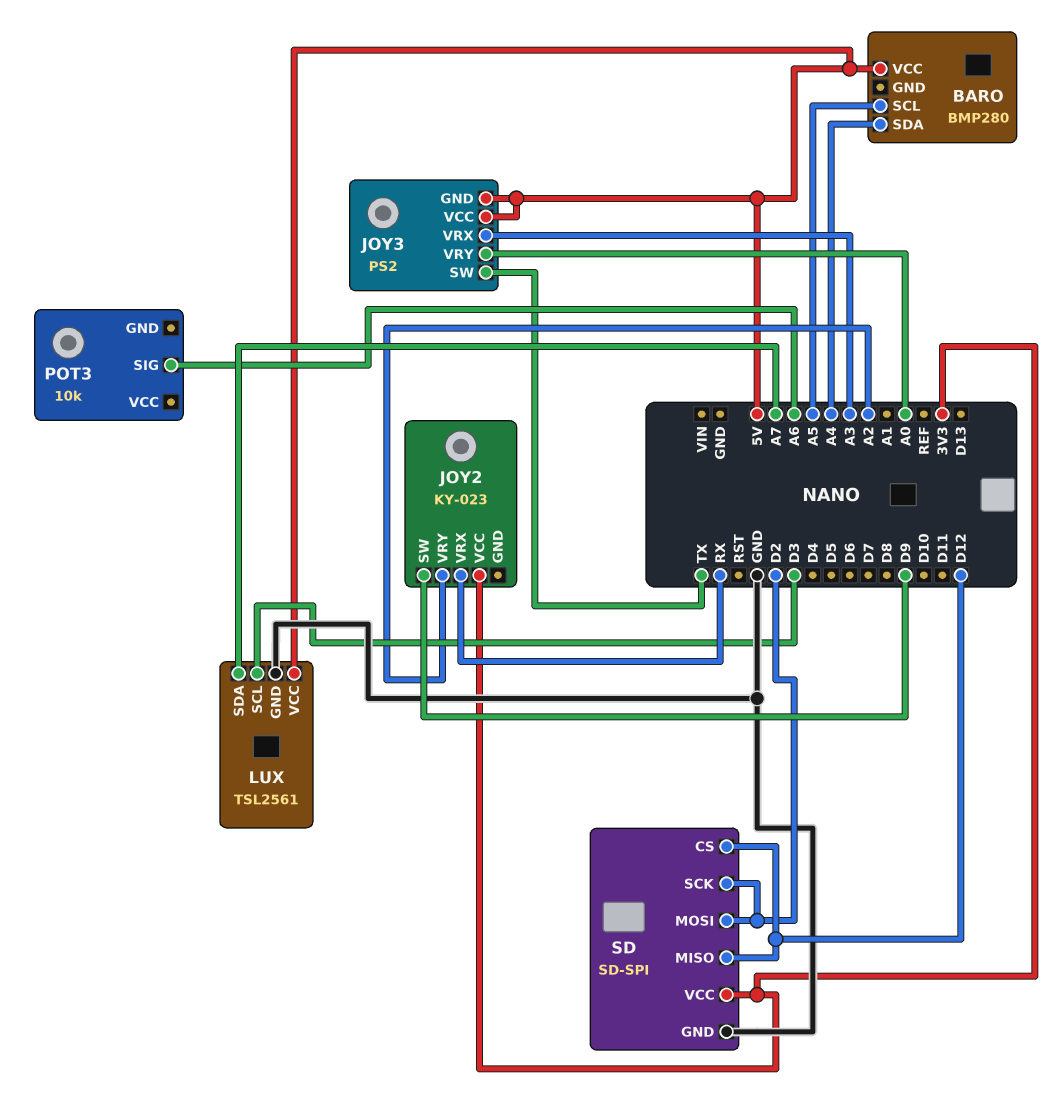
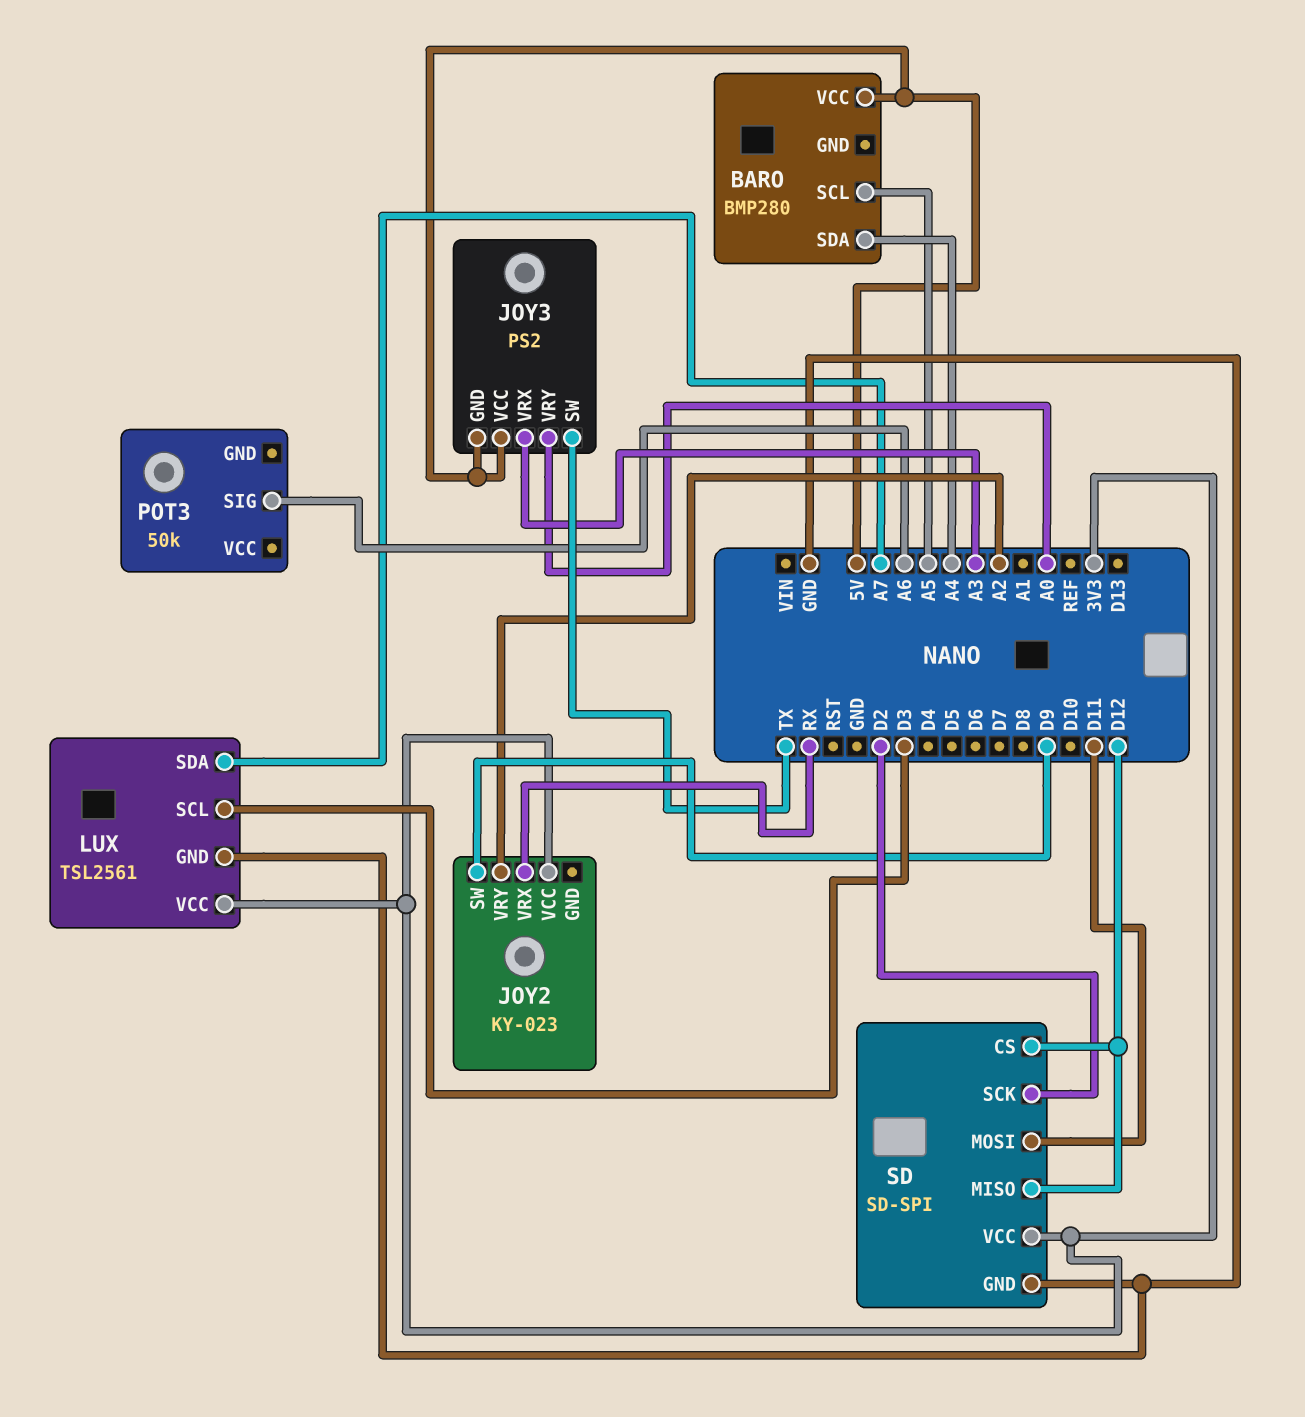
LUX pin VCC: 5V -> 3V3
POT3: 10k -> 50k
SD pin MOSI: D2 -> D11

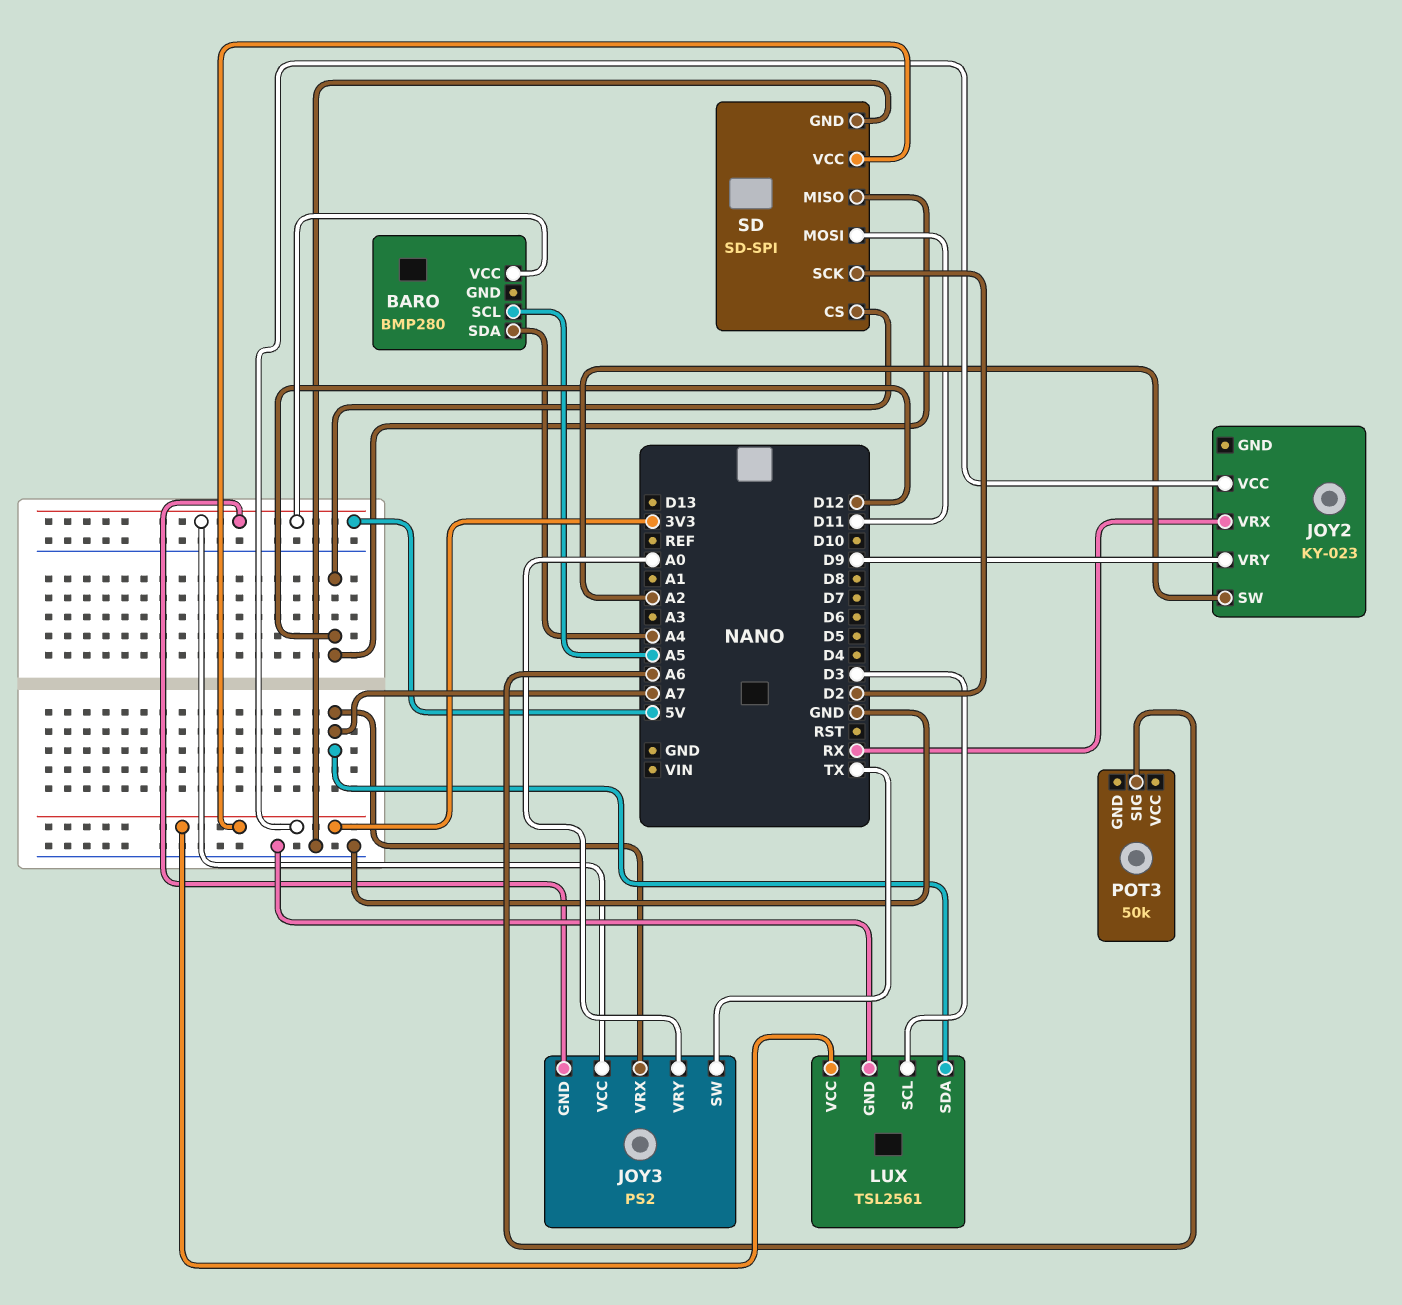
JOY2 pin SW: D9 -> A2
JOY2 pin VRY: A2 -> D9
JOY3 pin VRX: A3 -> A7

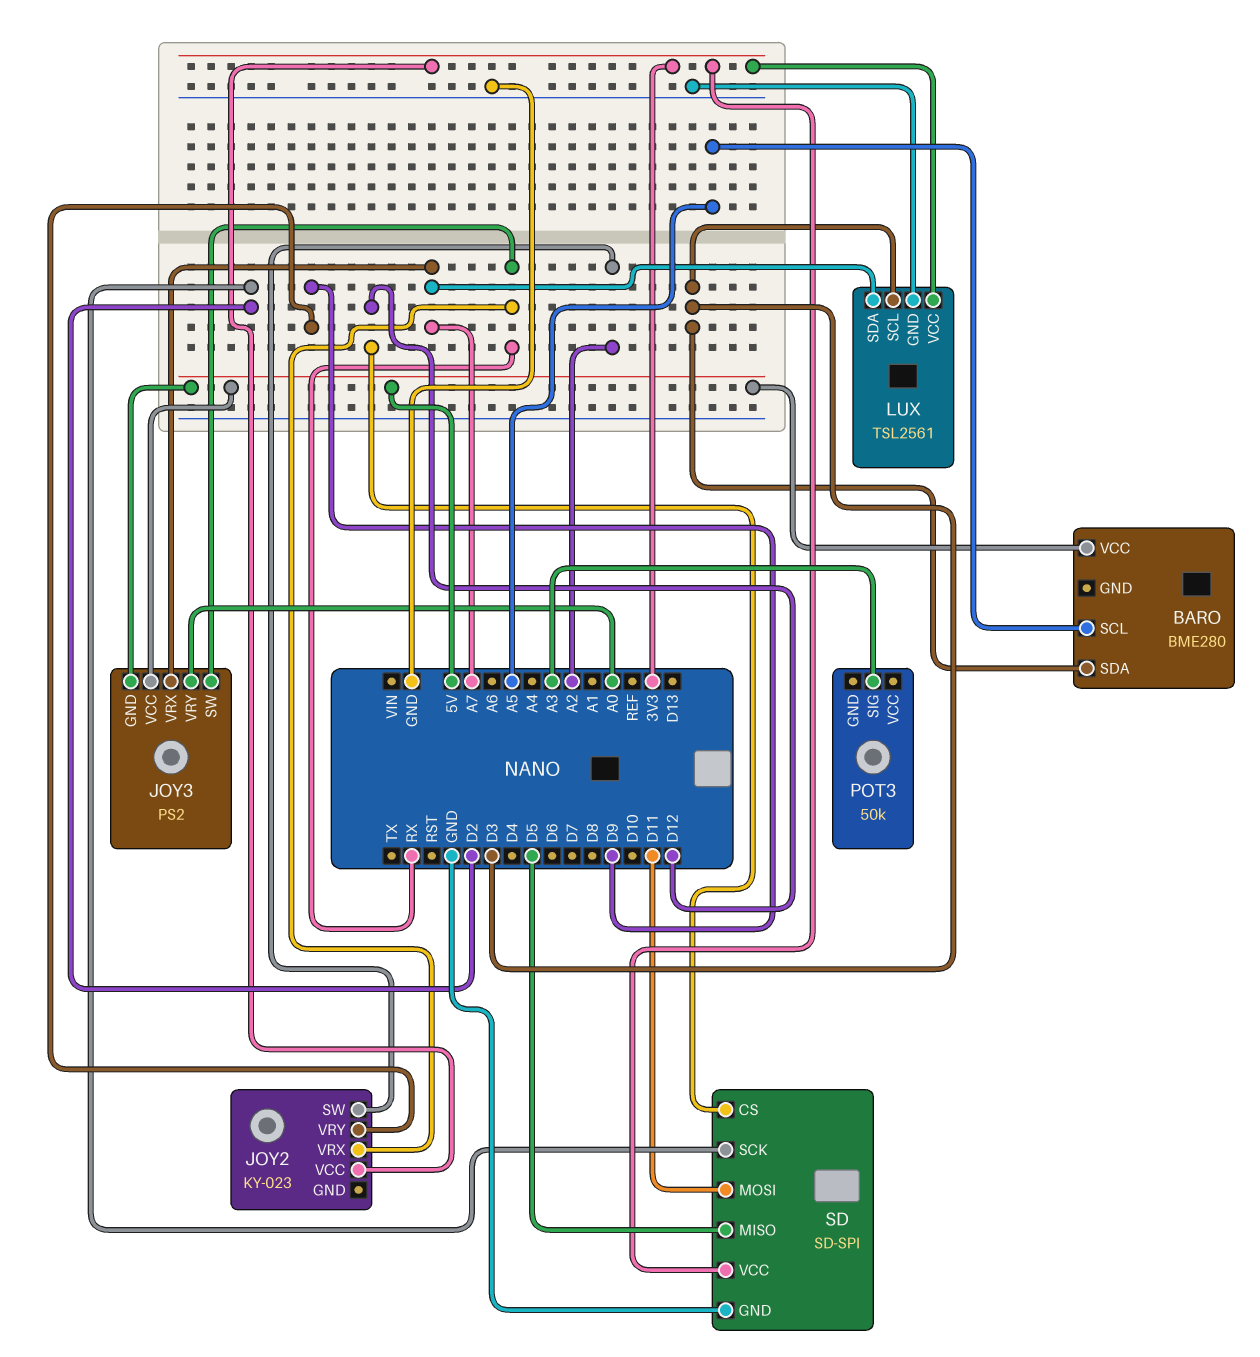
BARO: BMP280 -> BME280
BARO pin SDA: A4 -> D3
JOY3 pin SW: TX -> RX
POT3 pin SIG: A6 -> A3
SD pin MISO: D12 -> D5

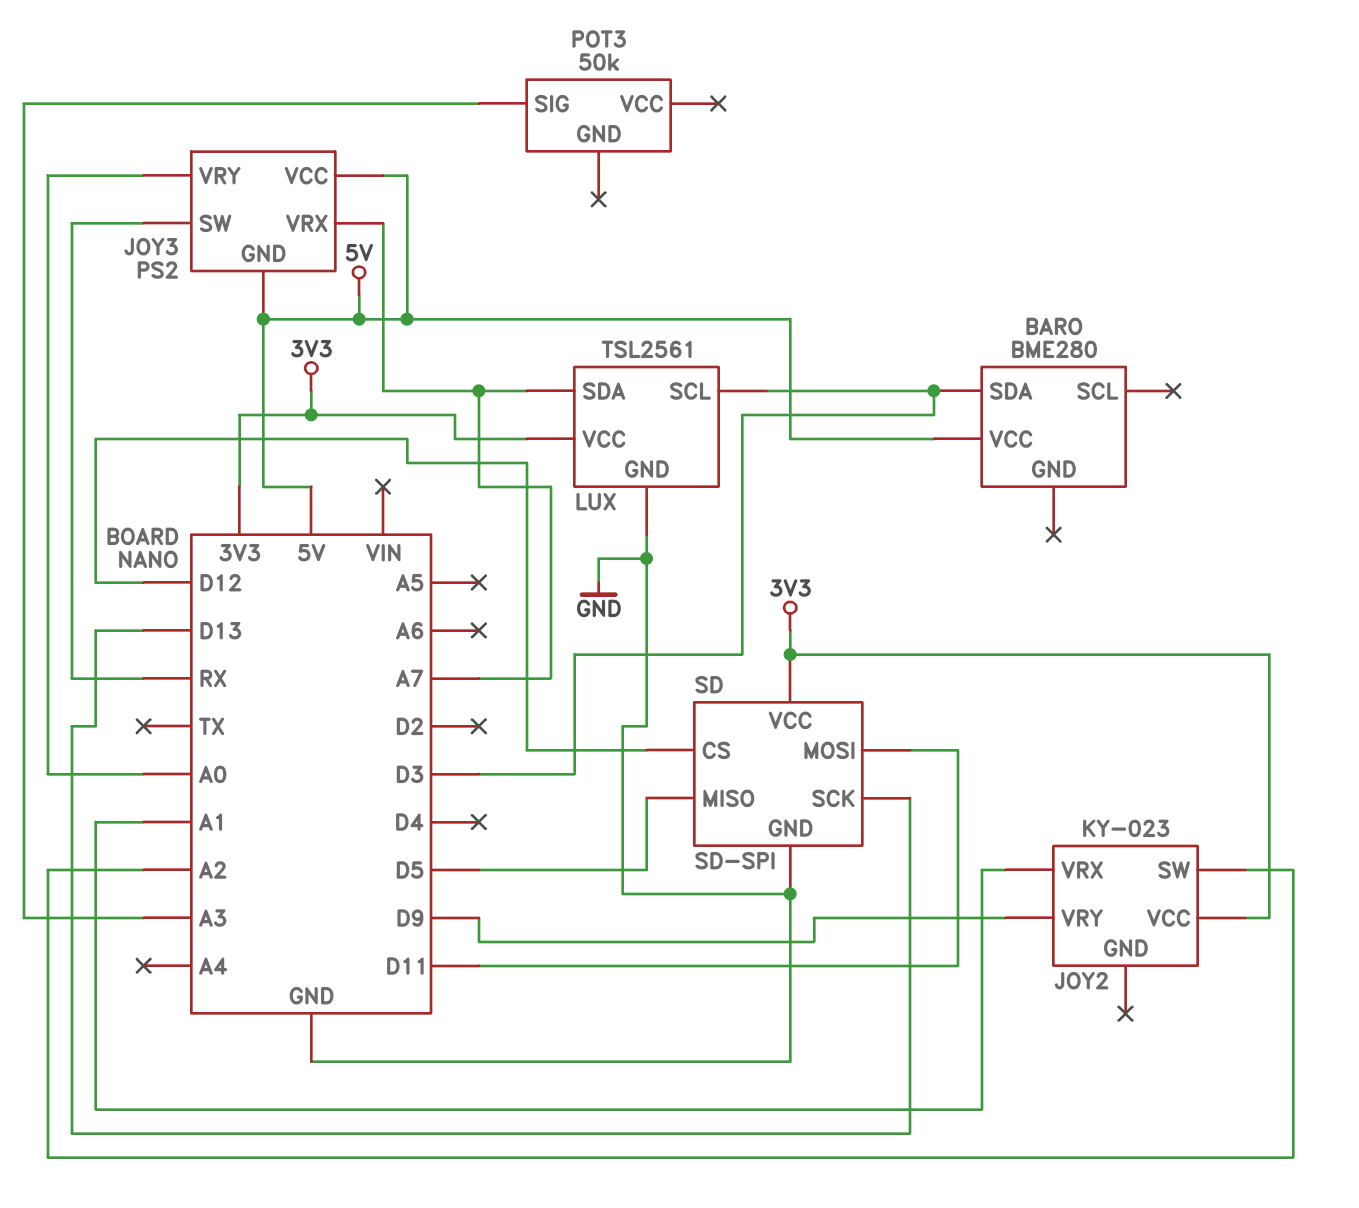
BARO pin SCL: A5 -> none
JOY2 pin VRX: RX -> A1
SD pin SCK: D2 -> D13

